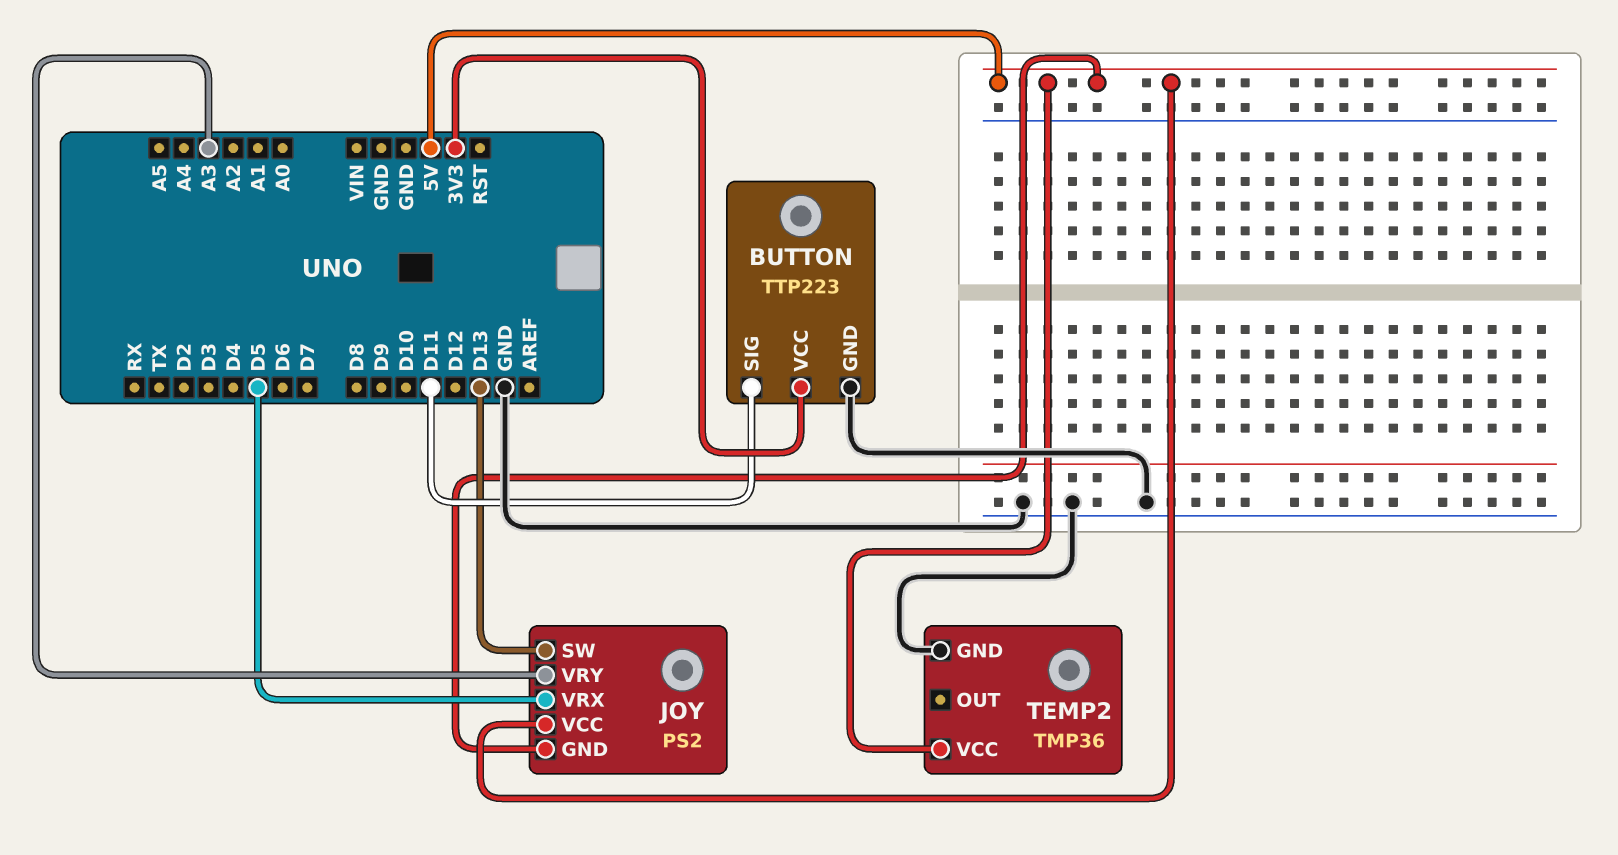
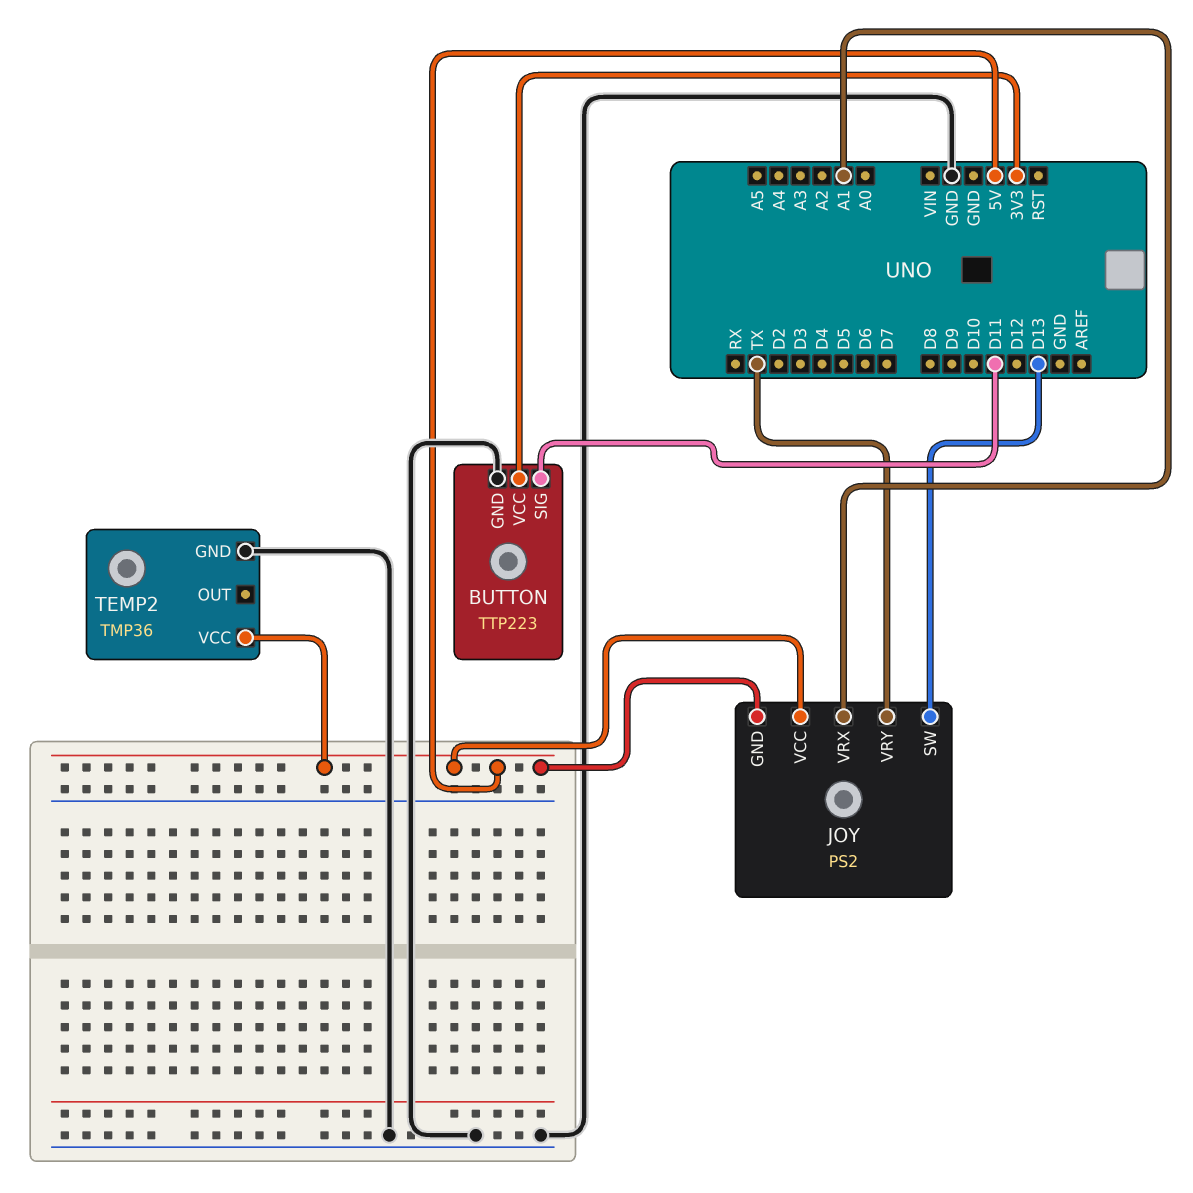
JOY pin VRX: D5 -> A1
JOY pin VRY: A3 -> TX

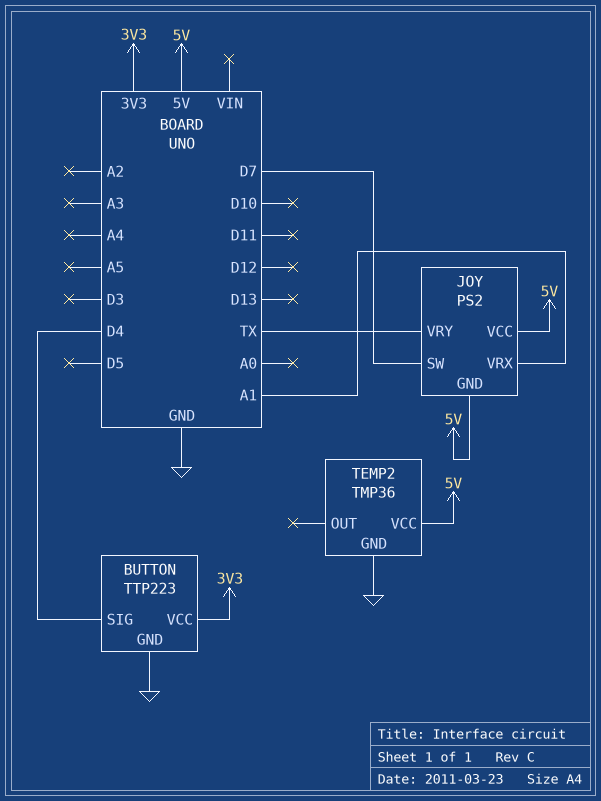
BUTTON pin SIG: D11 -> D4
JOY pin SW: D13 -> D7

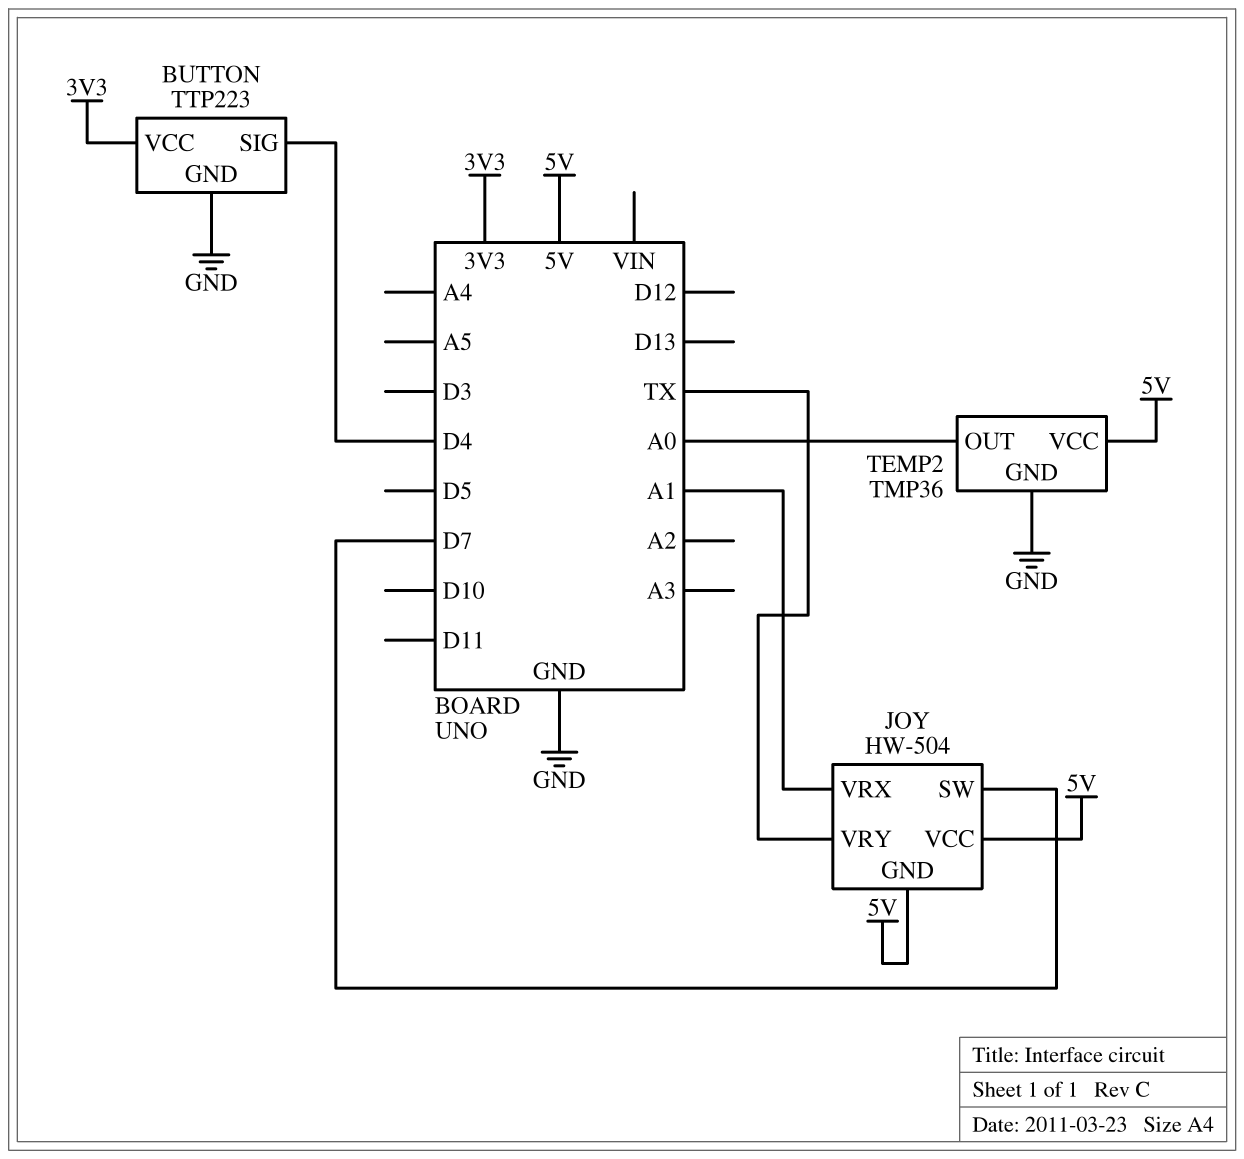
JOY: PS2 -> HW-504
TEMP2 pin OUT: none -> A0

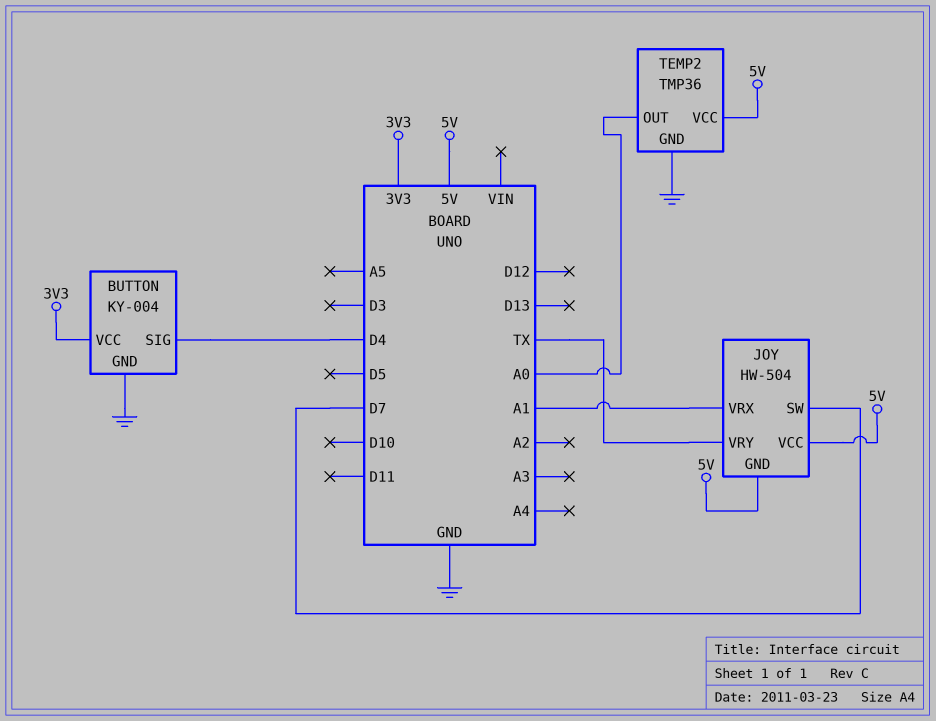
BUTTON: TTP223 -> KY-004

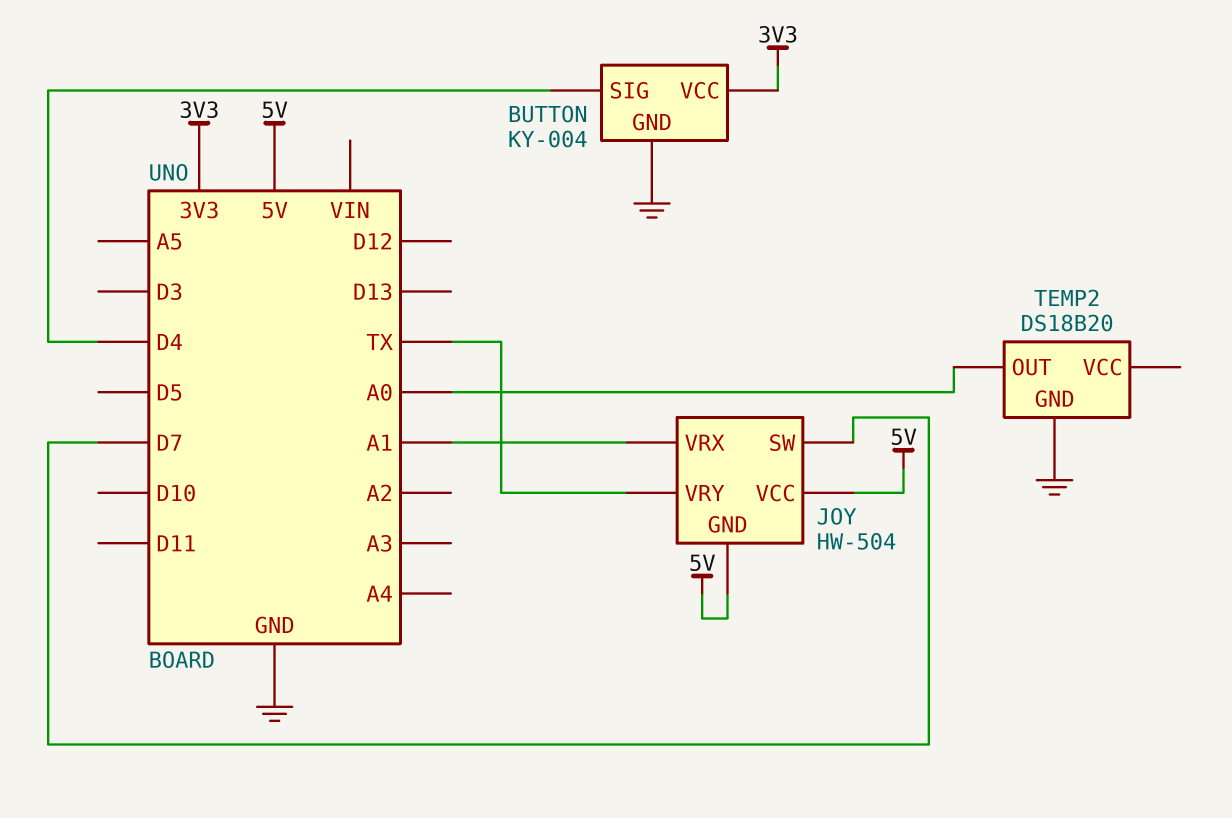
TEMP2: TMP36 -> DS18B20
TEMP2 pin VCC: 5V -> none

